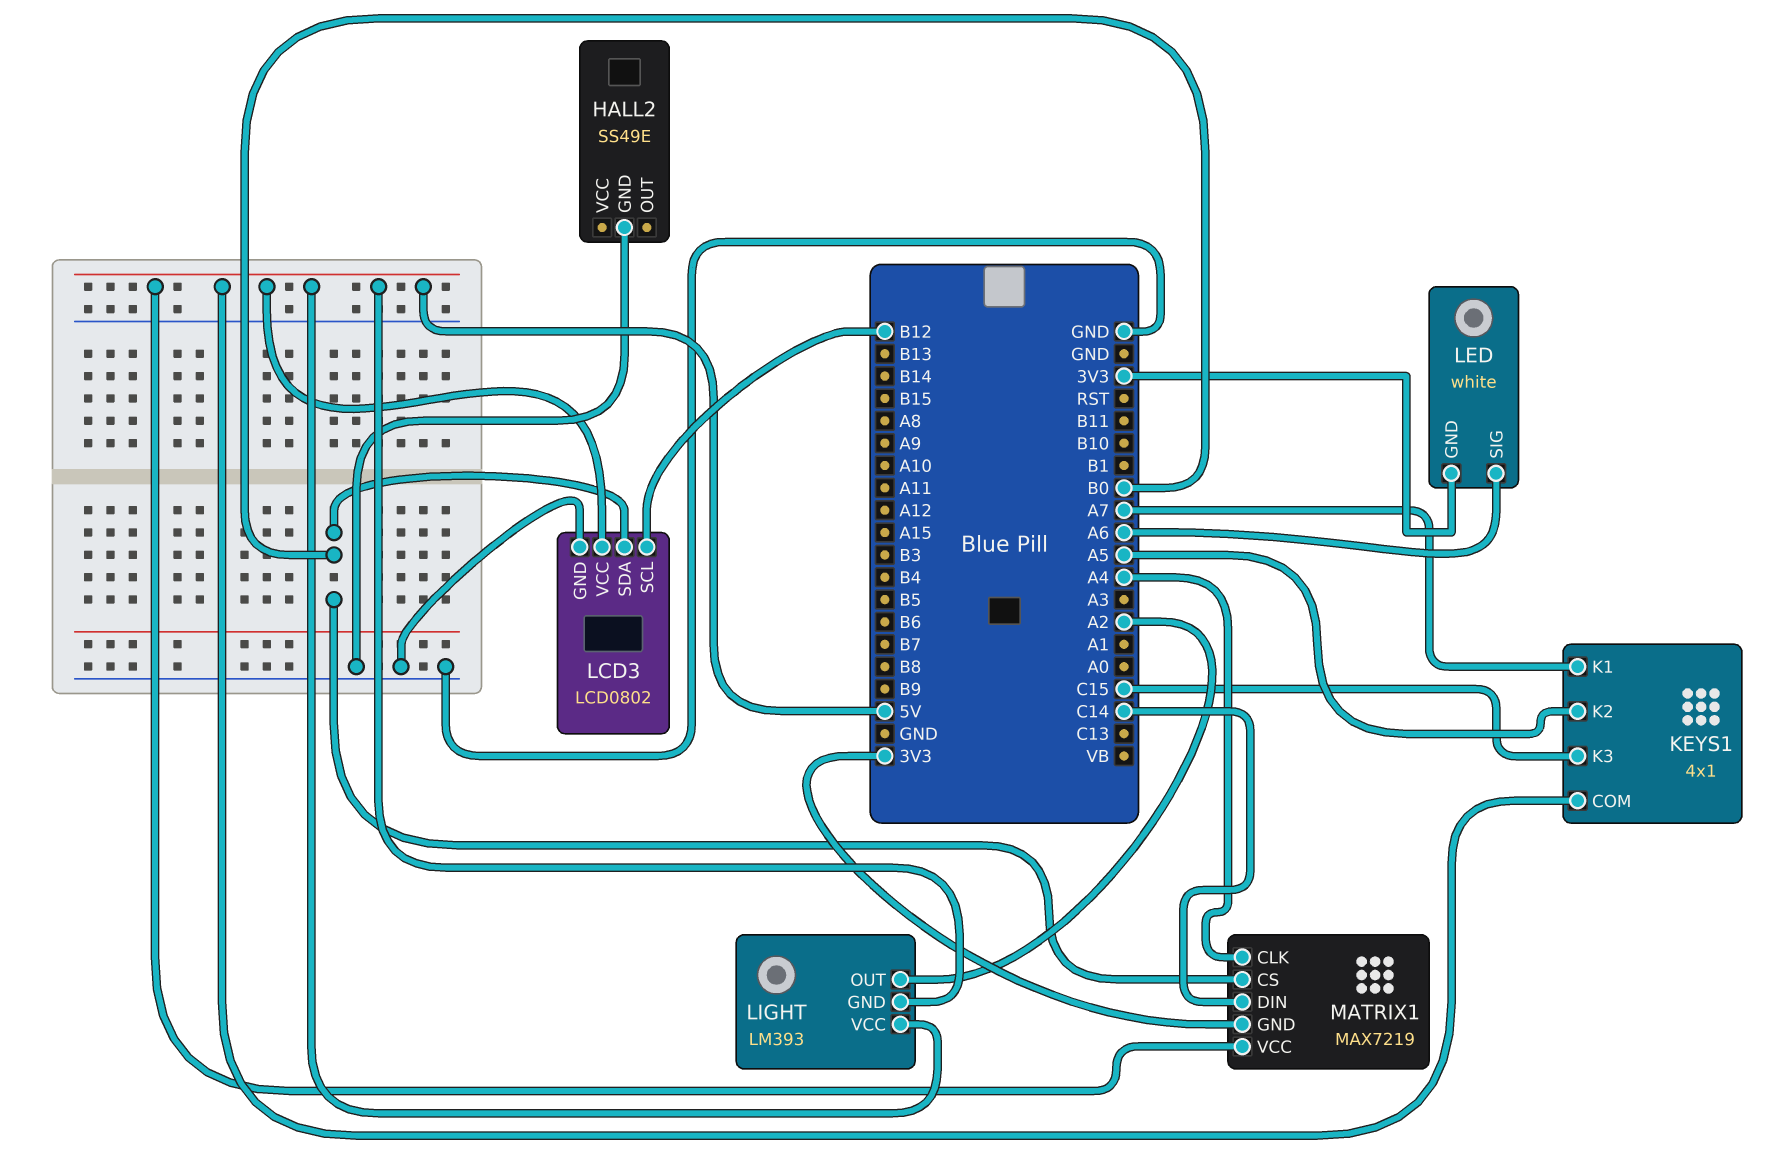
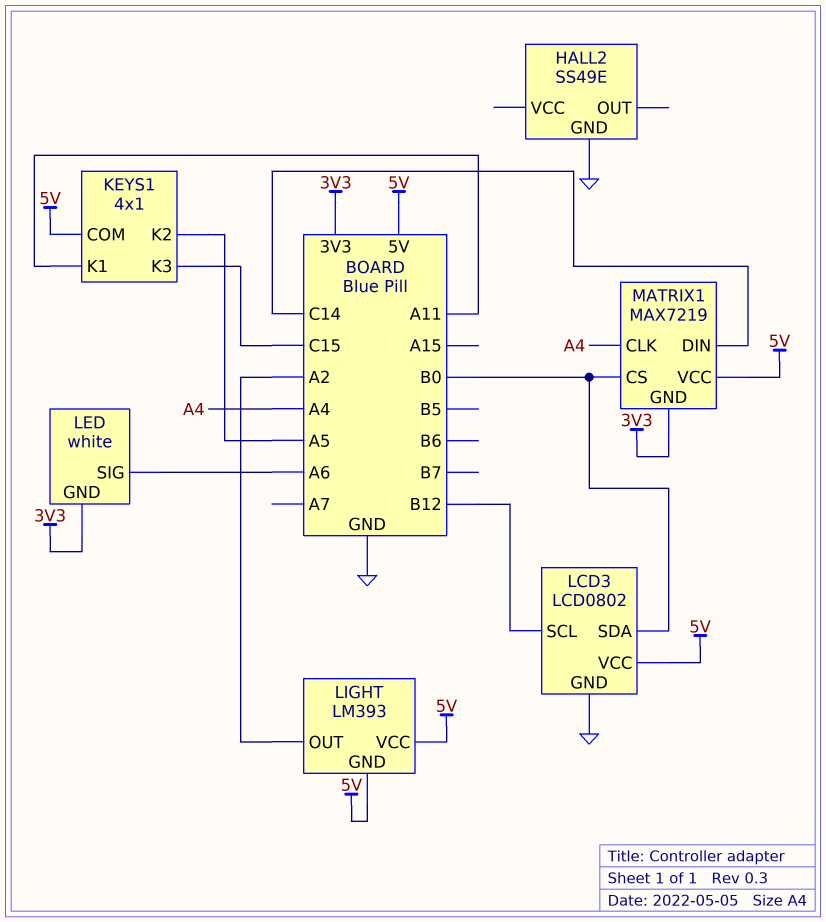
KEYS1 pin K1: A7 -> A11

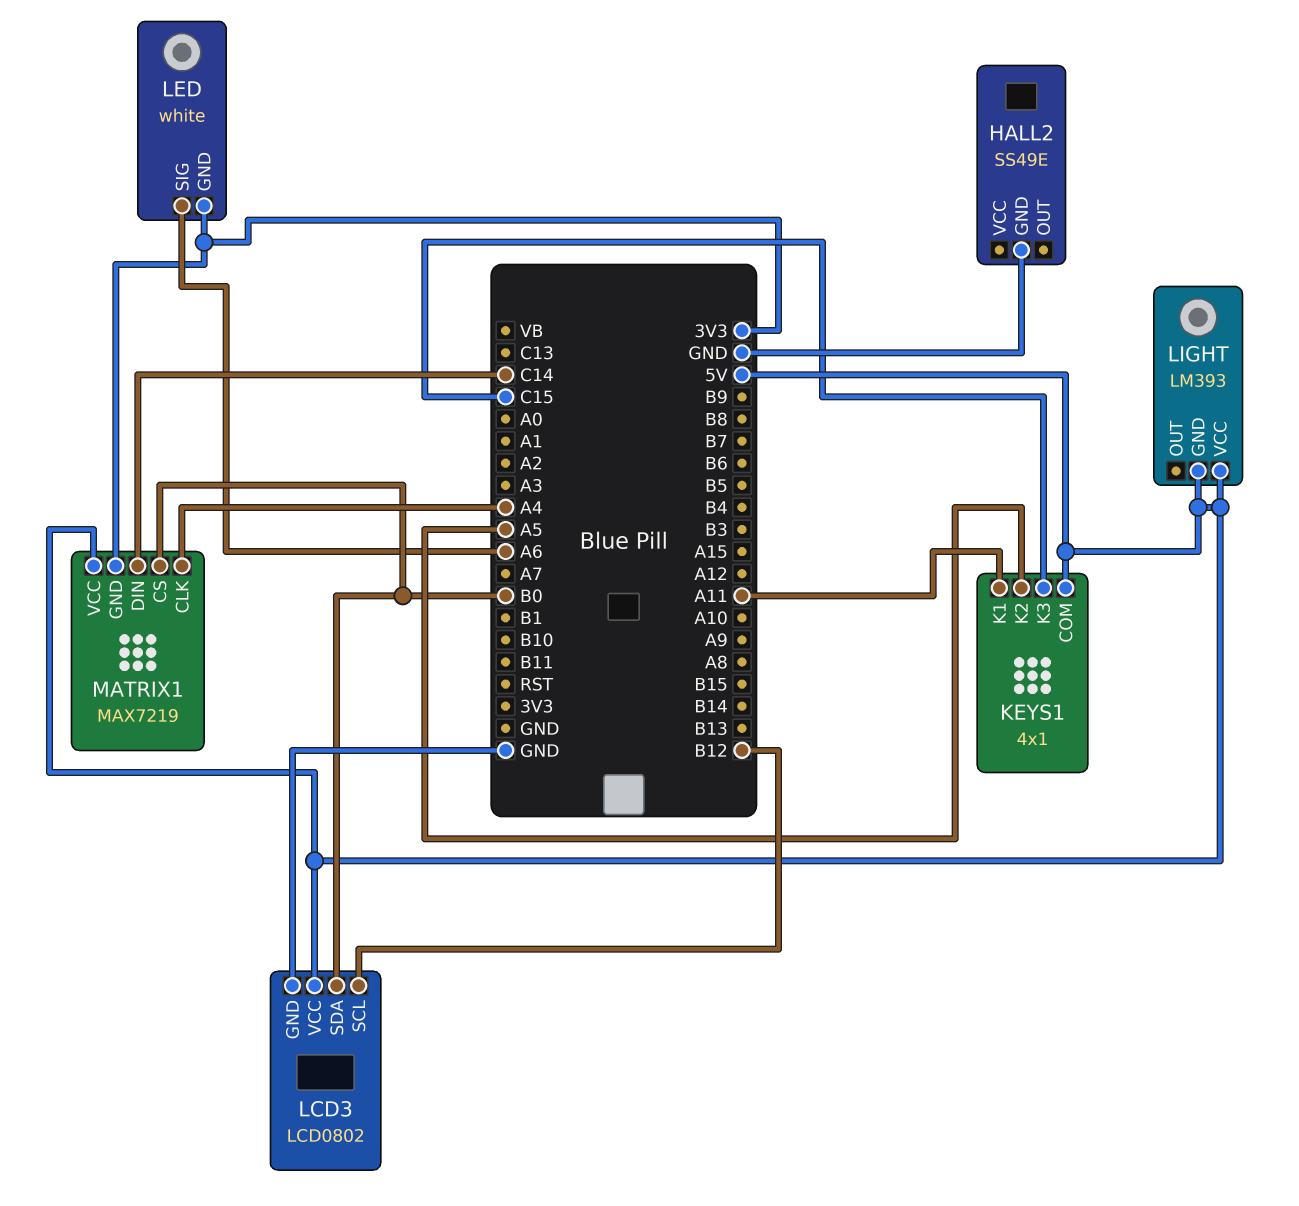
LIGHT pin OUT: A2 -> none

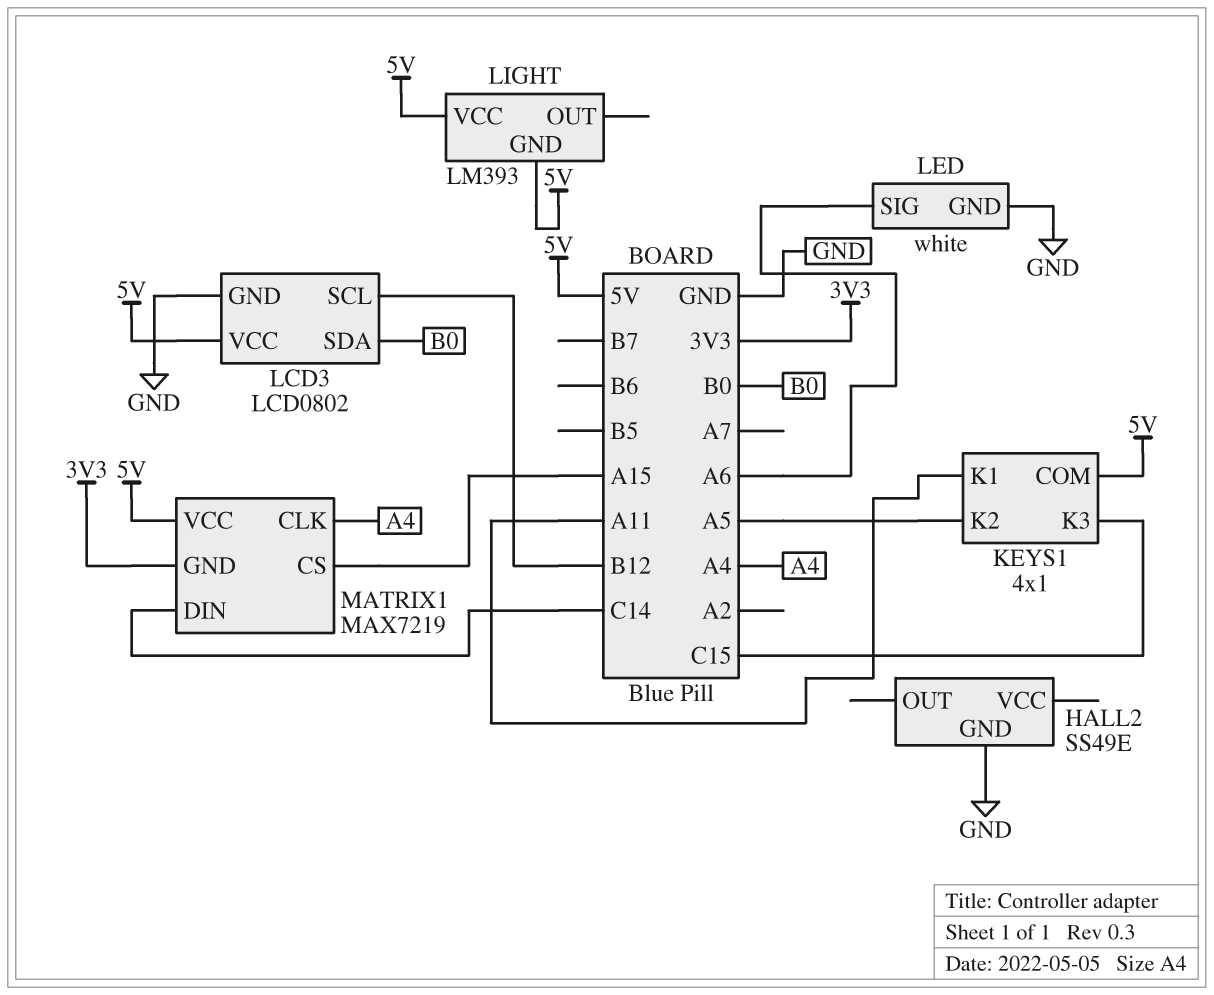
LED pin GND: 3V3 -> GND
MATRIX1 pin CS: B0 -> A15

